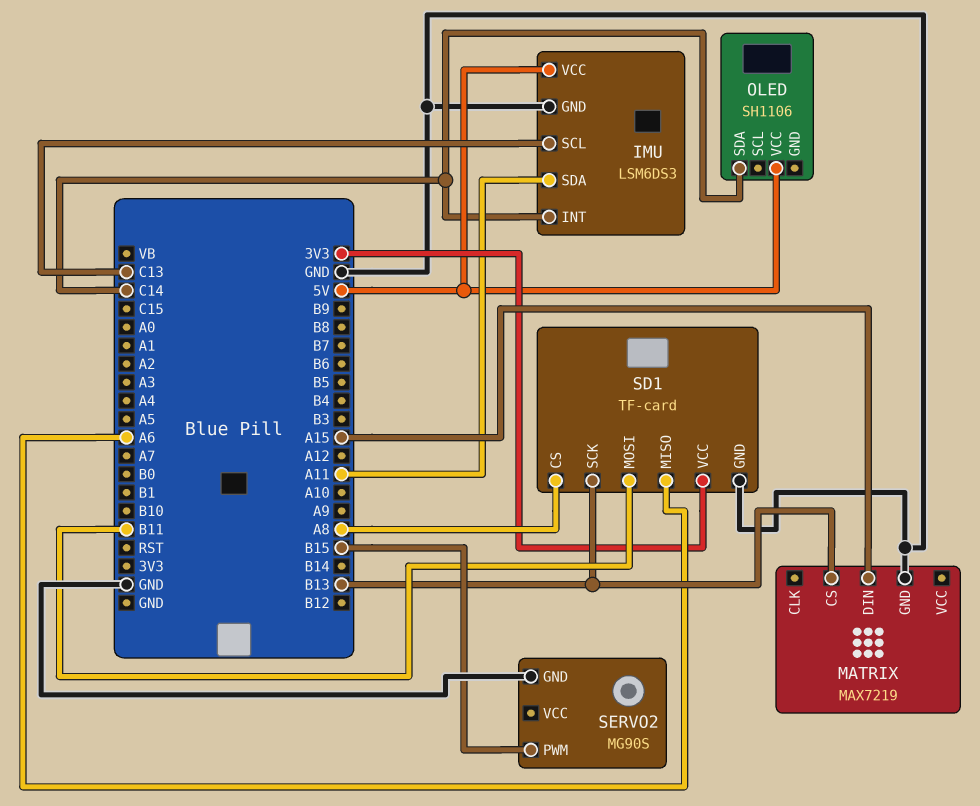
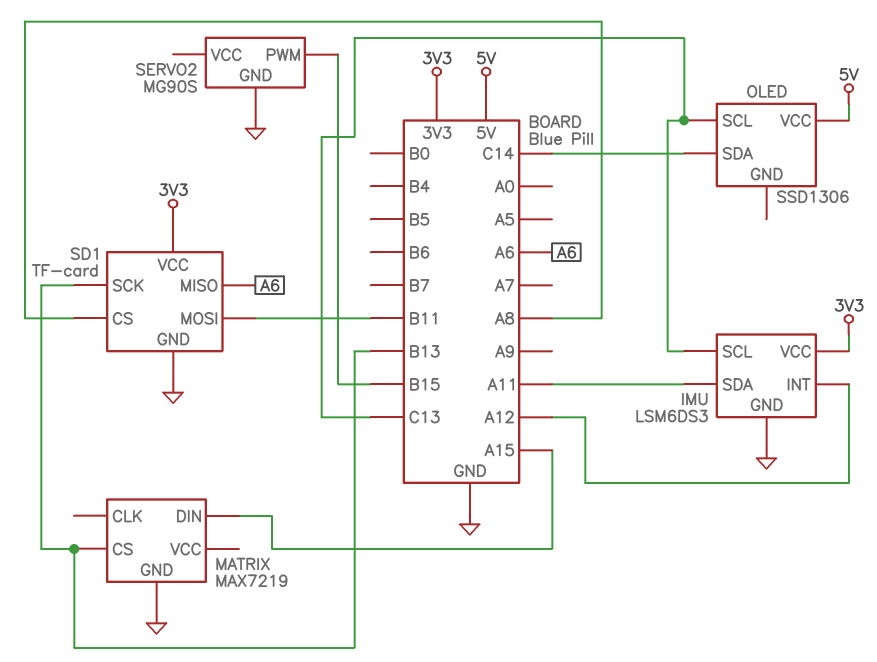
IMU pin INT: C14 -> A12
IMU pin VCC: 5V -> 3V3
OLED: SH1106 -> SSD1306
OLED pin SCL: none -> C13

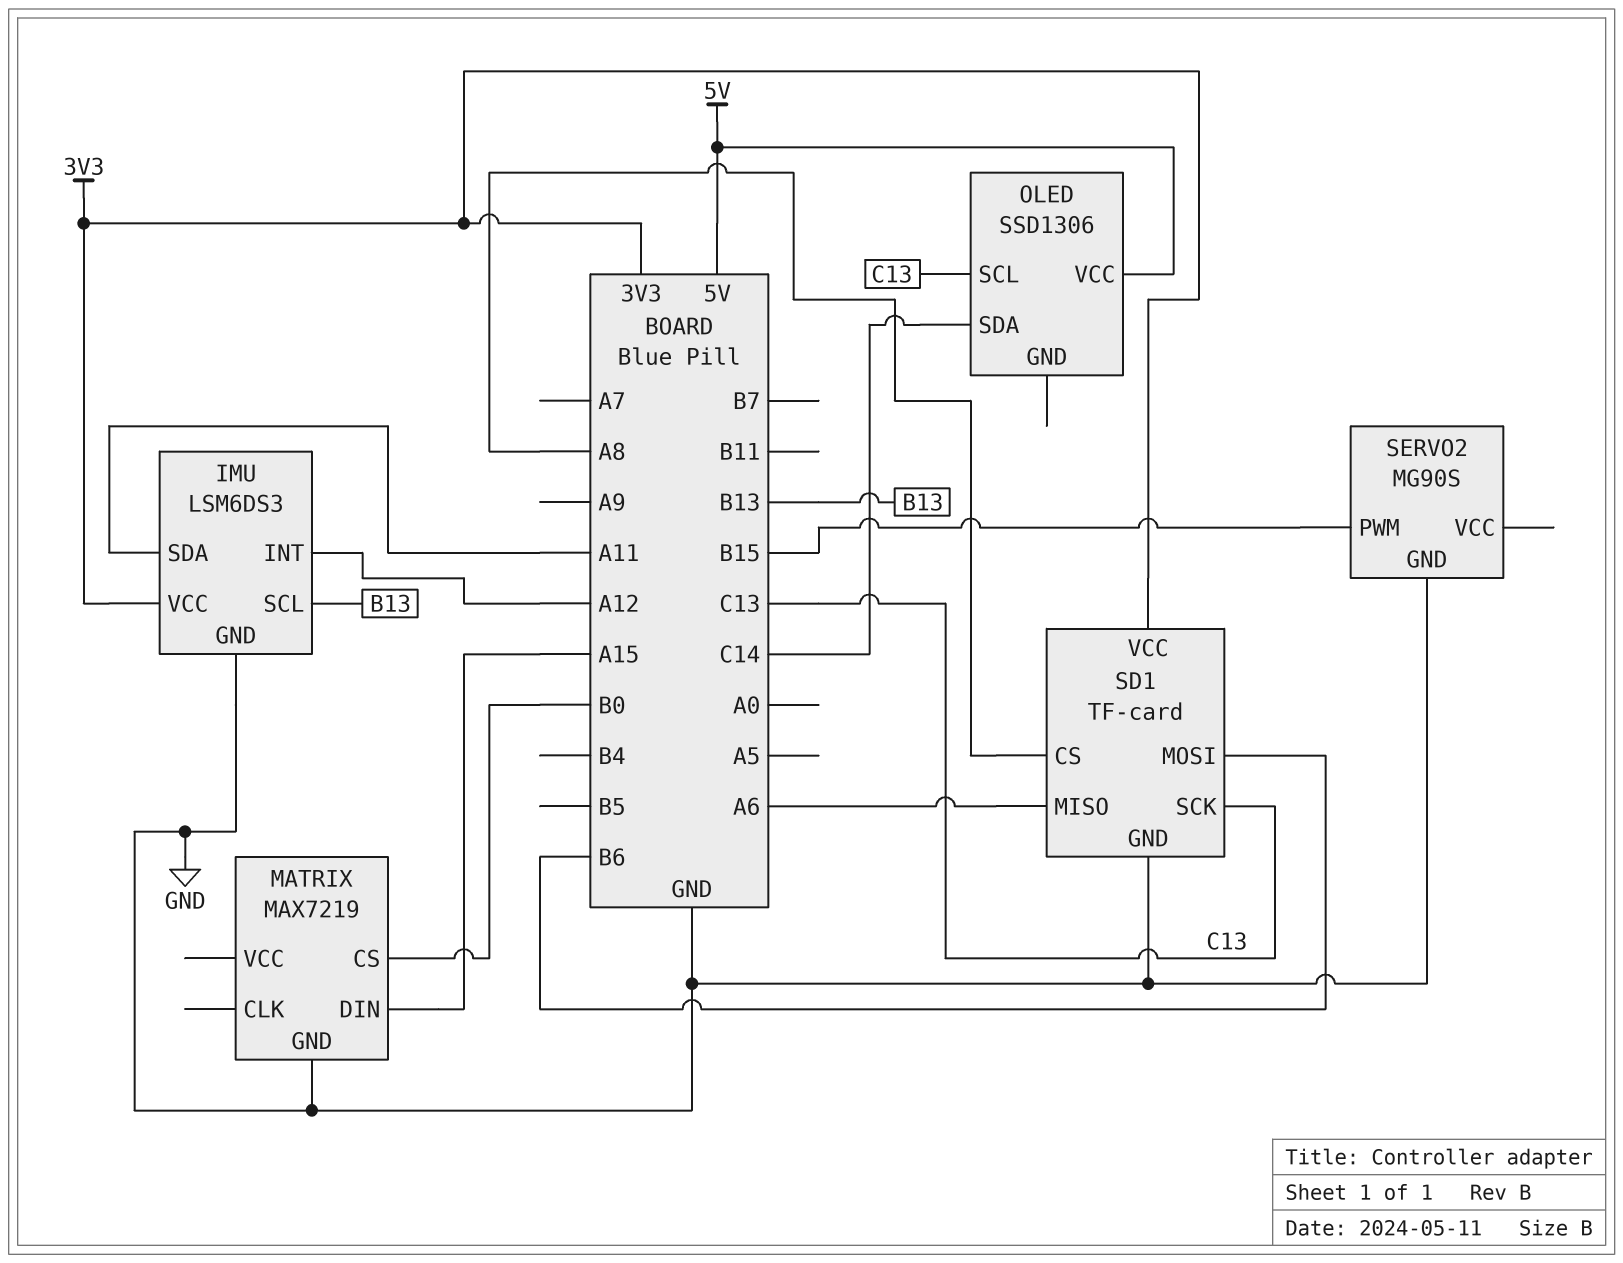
IMU pin SCL: C13 -> B13
MATRIX pin CS: B13 -> B0
SD1 pin MOSI: B11 -> B6
SD1 pin SCK: B13 -> C13

